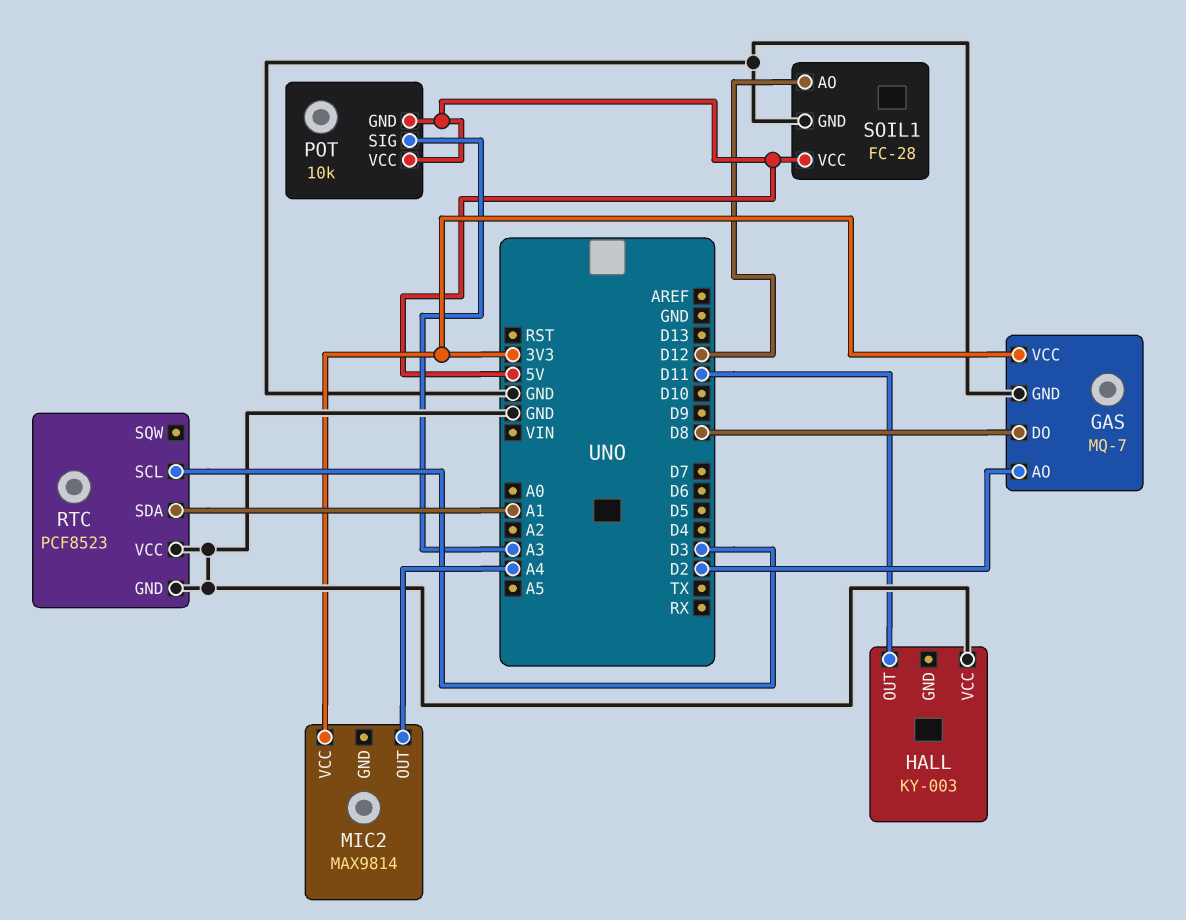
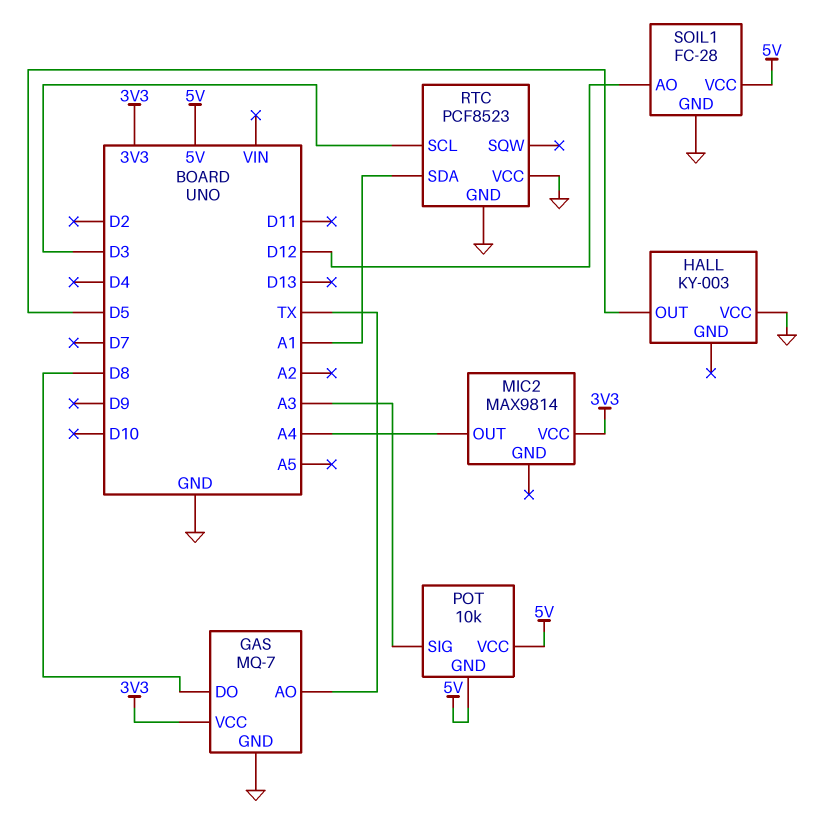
GAS pin AO: D2 -> TX
HALL pin OUT: D11 -> D5

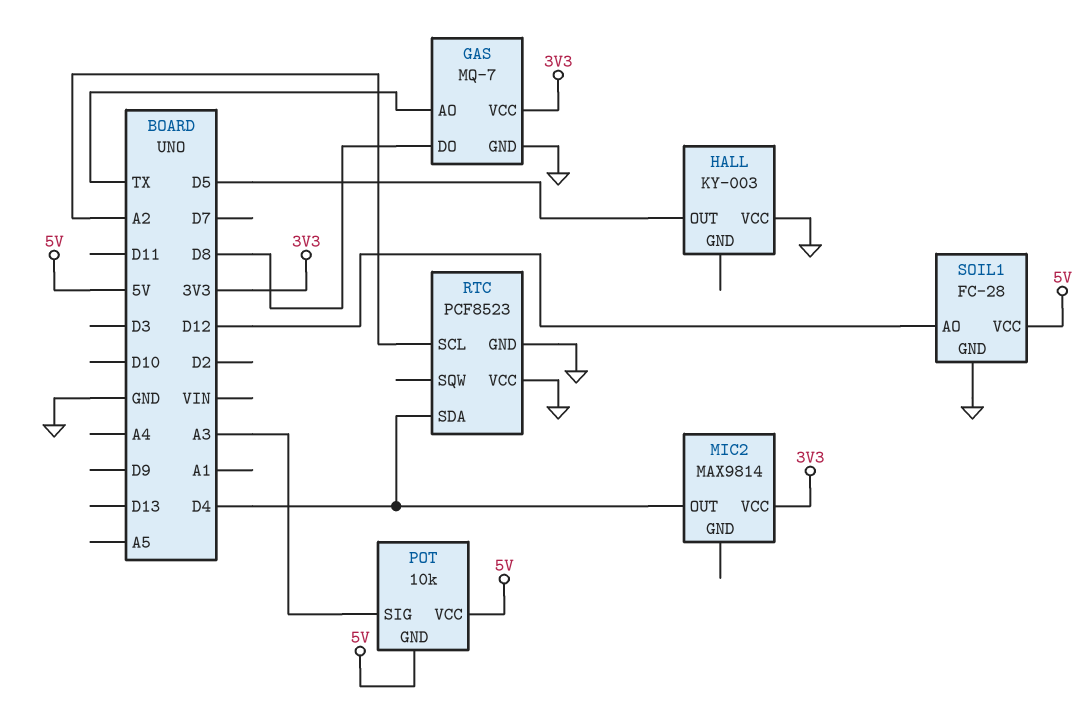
MIC2 pin OUT: A4 -> D4
RTC pin SCL: D3 -> A2
RTC pin SDA: A1 -> D4

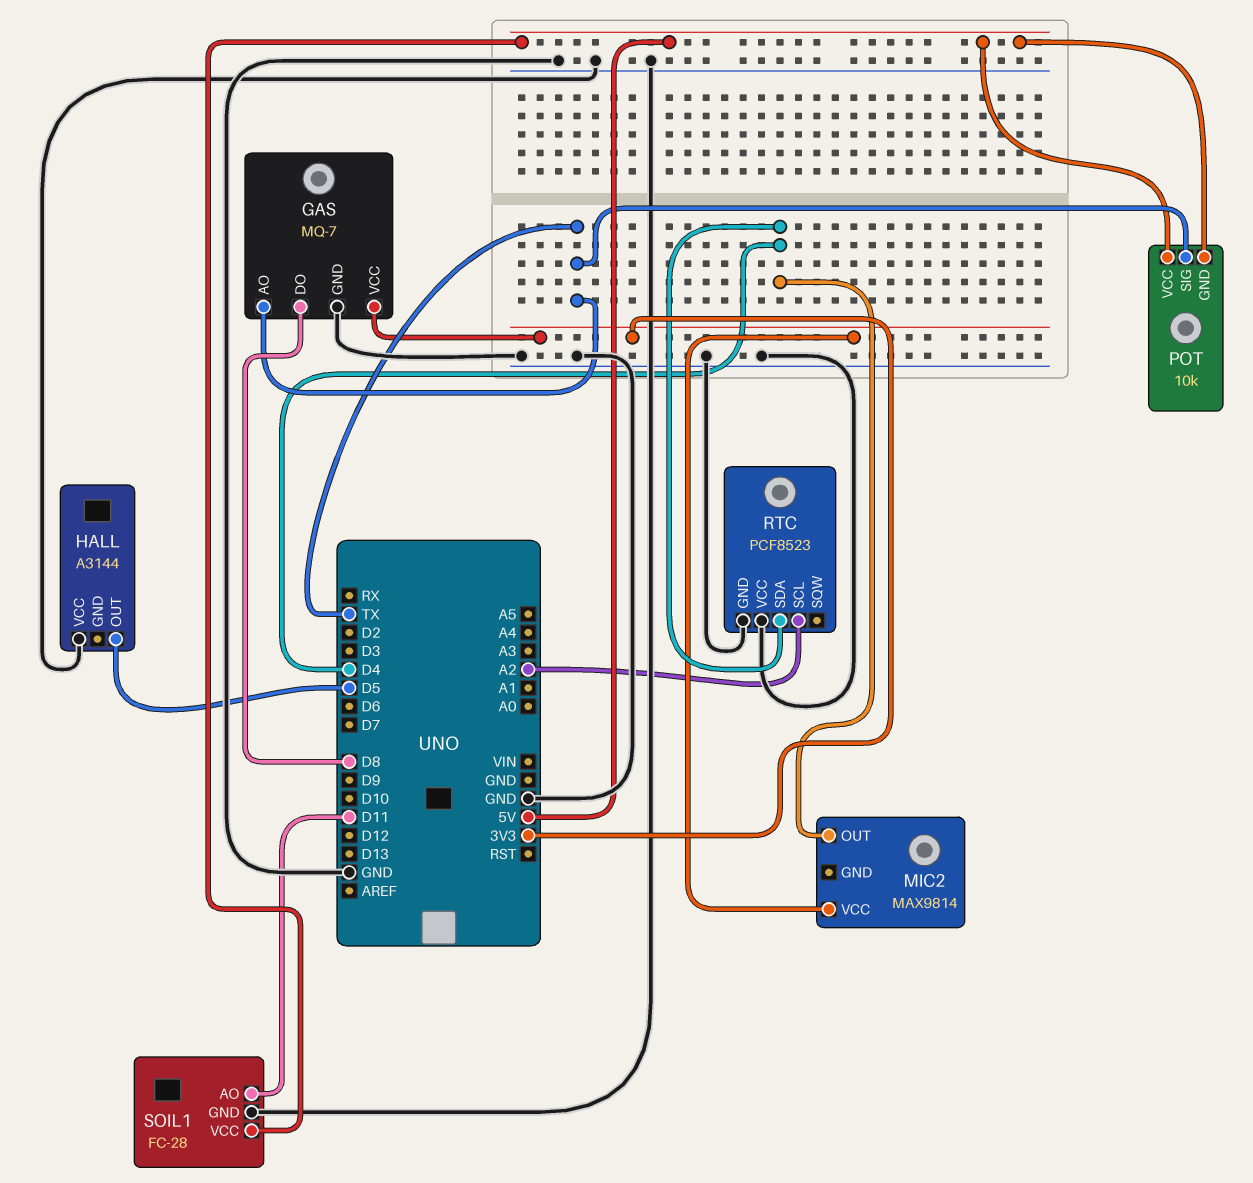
HALL: KY-003 -> A3144
POT pin SIG: A3 -> TX
SOIL1 pin AO: D12 -> D11

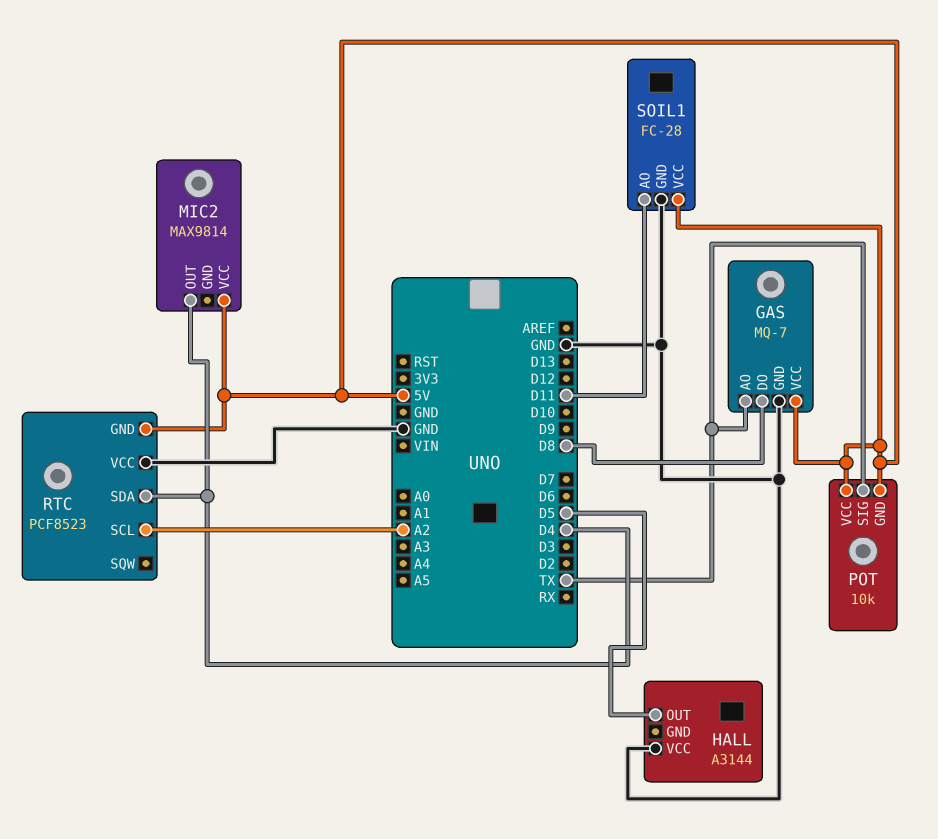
GAS pin VCC: 3V3 -> 5V
MIC2 pin VCC: 3V3 -> 5V
RTC pin GND: GND -> 5V

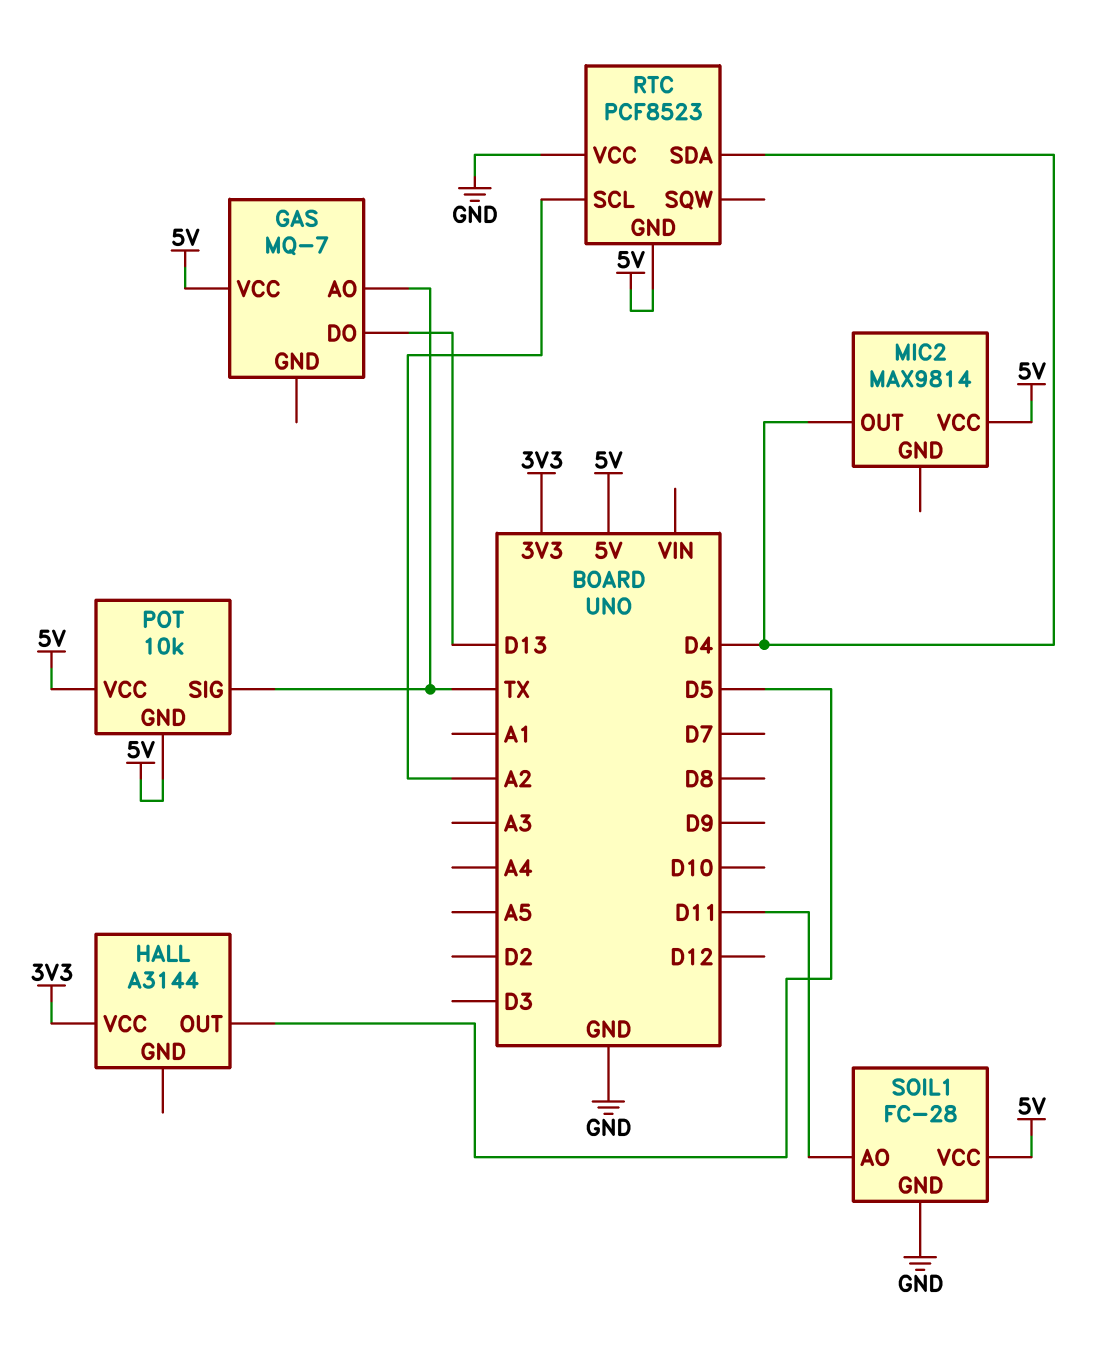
GAS pin DO: D8 -> D13
GAS pin GND: GND -> none
HALL pin VCC: GND -> 3V3

